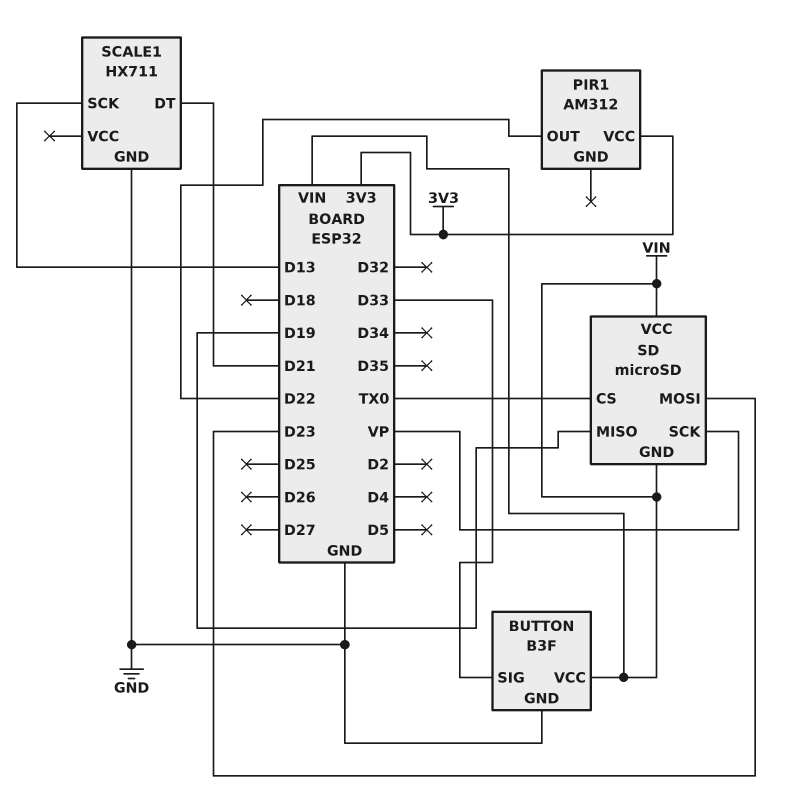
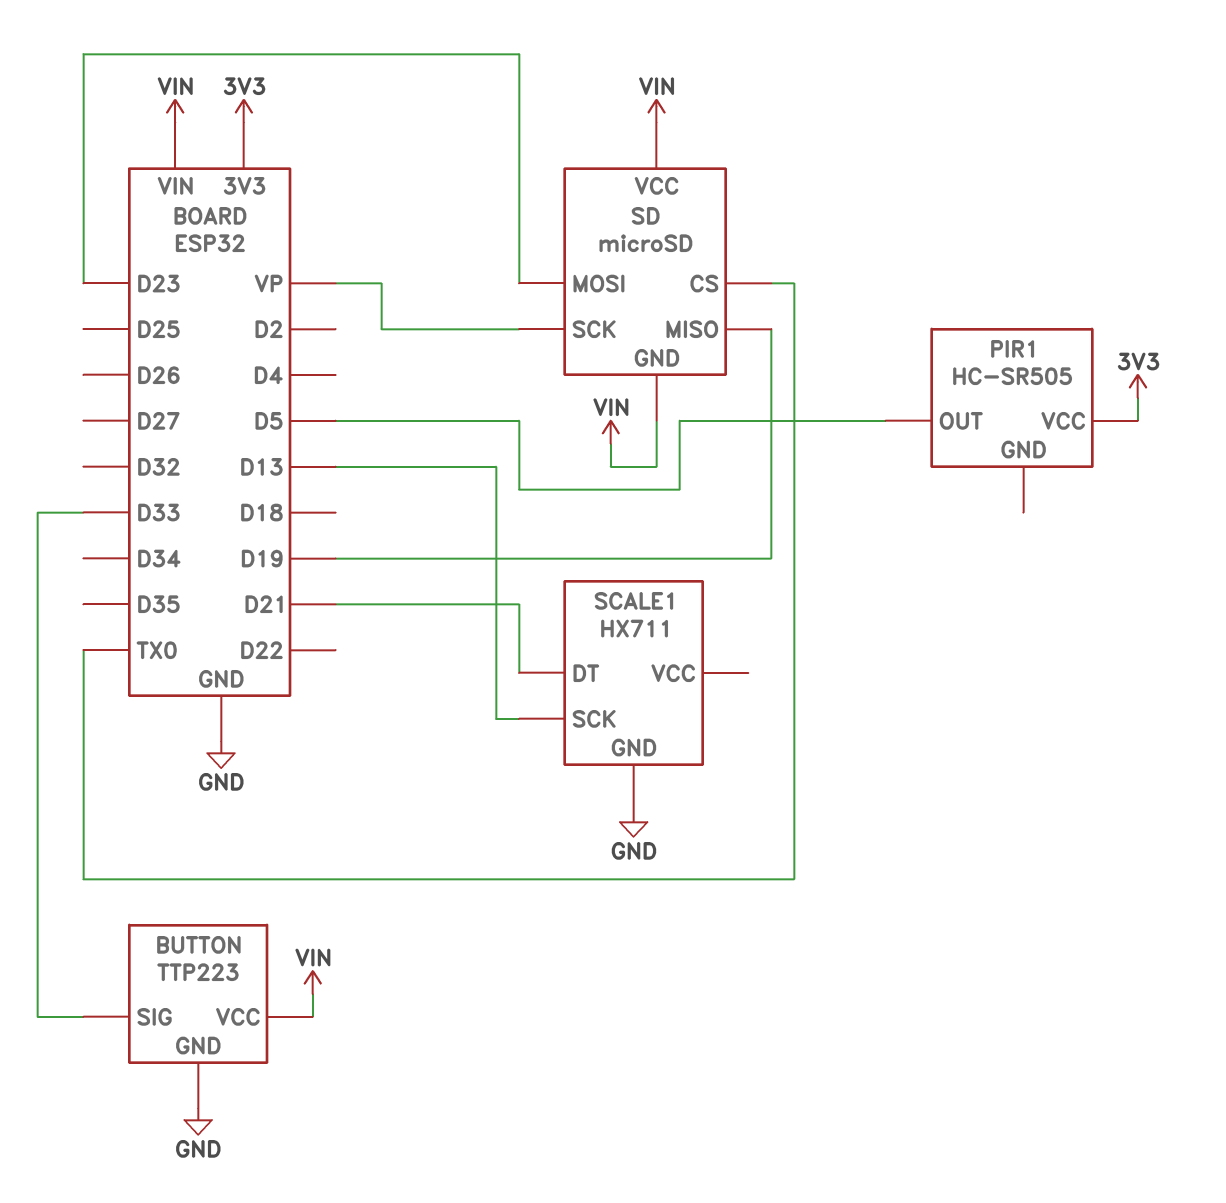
BUTTON: B3F -> TTP223
PIR1: AM312 -> HC-SR505
PIR1 pin OUT: D22 -> D5

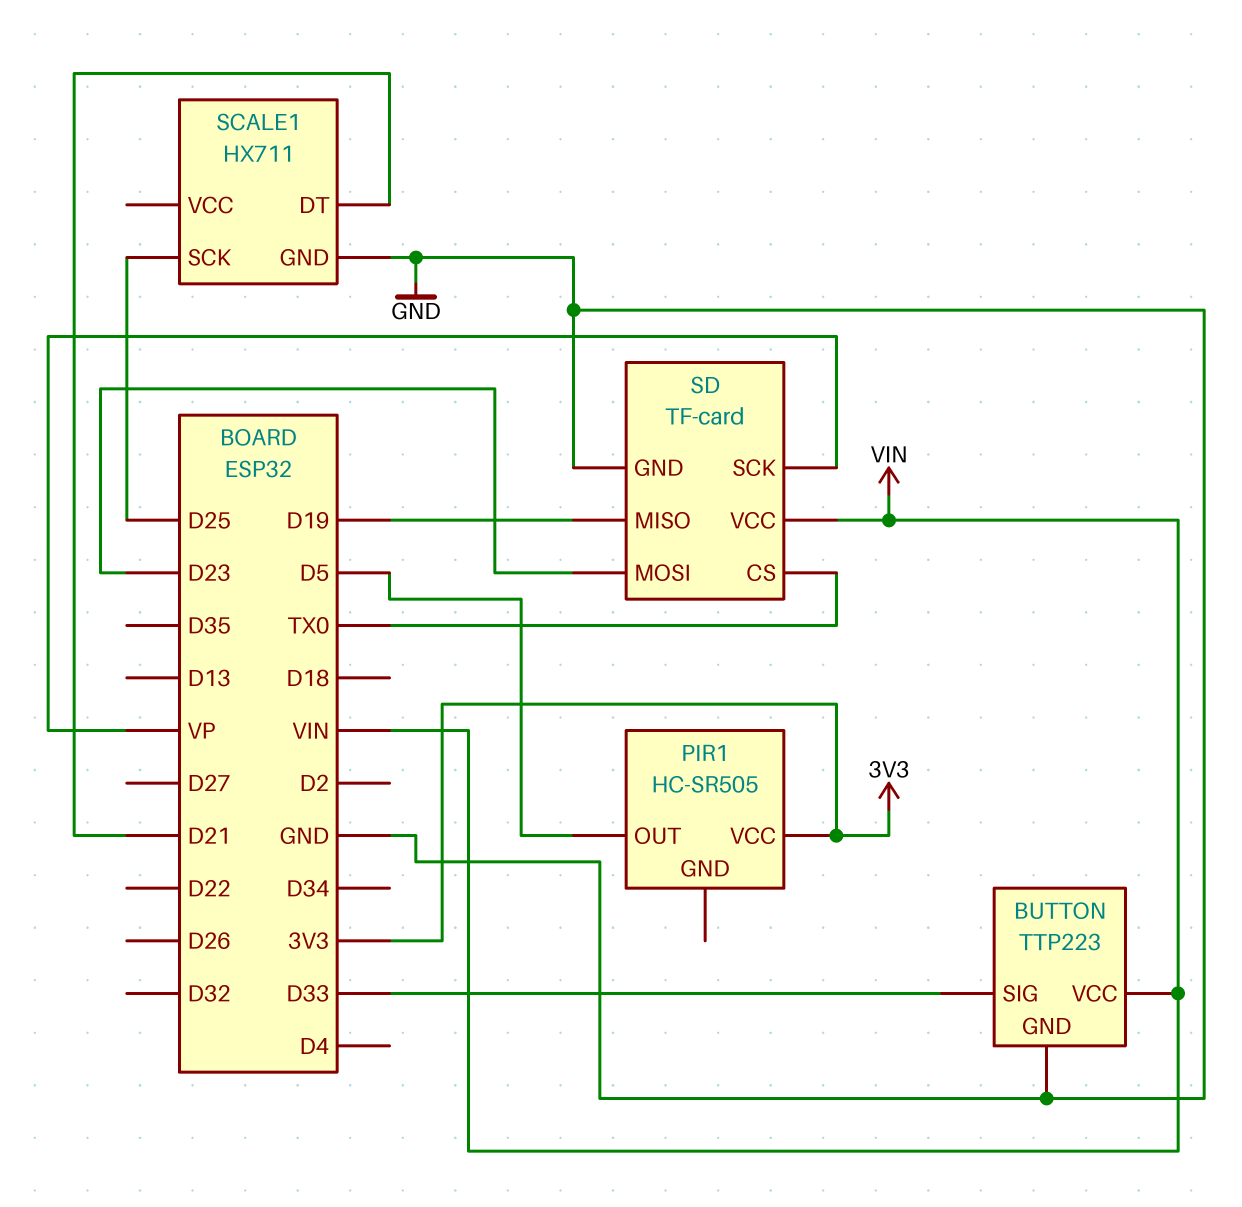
SCALE1 pin SCK: D13 -> D25
SD: microSD -> TF-card
SD pin GND: VIN -> GND

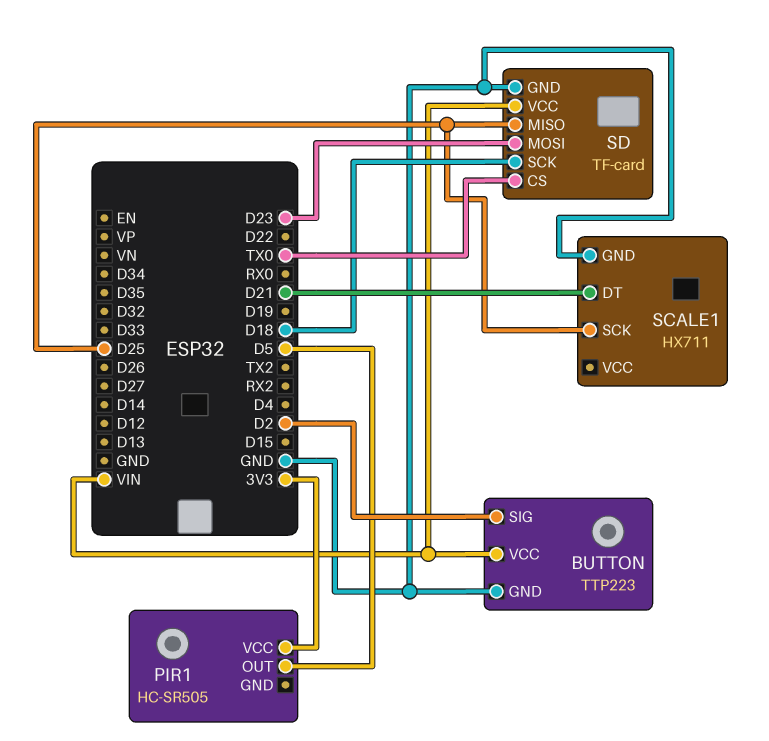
BUTTON pin SIG: D33 -> D2
SD pin MISO: D19 -> D25
SD pin SCK: VP -> D18

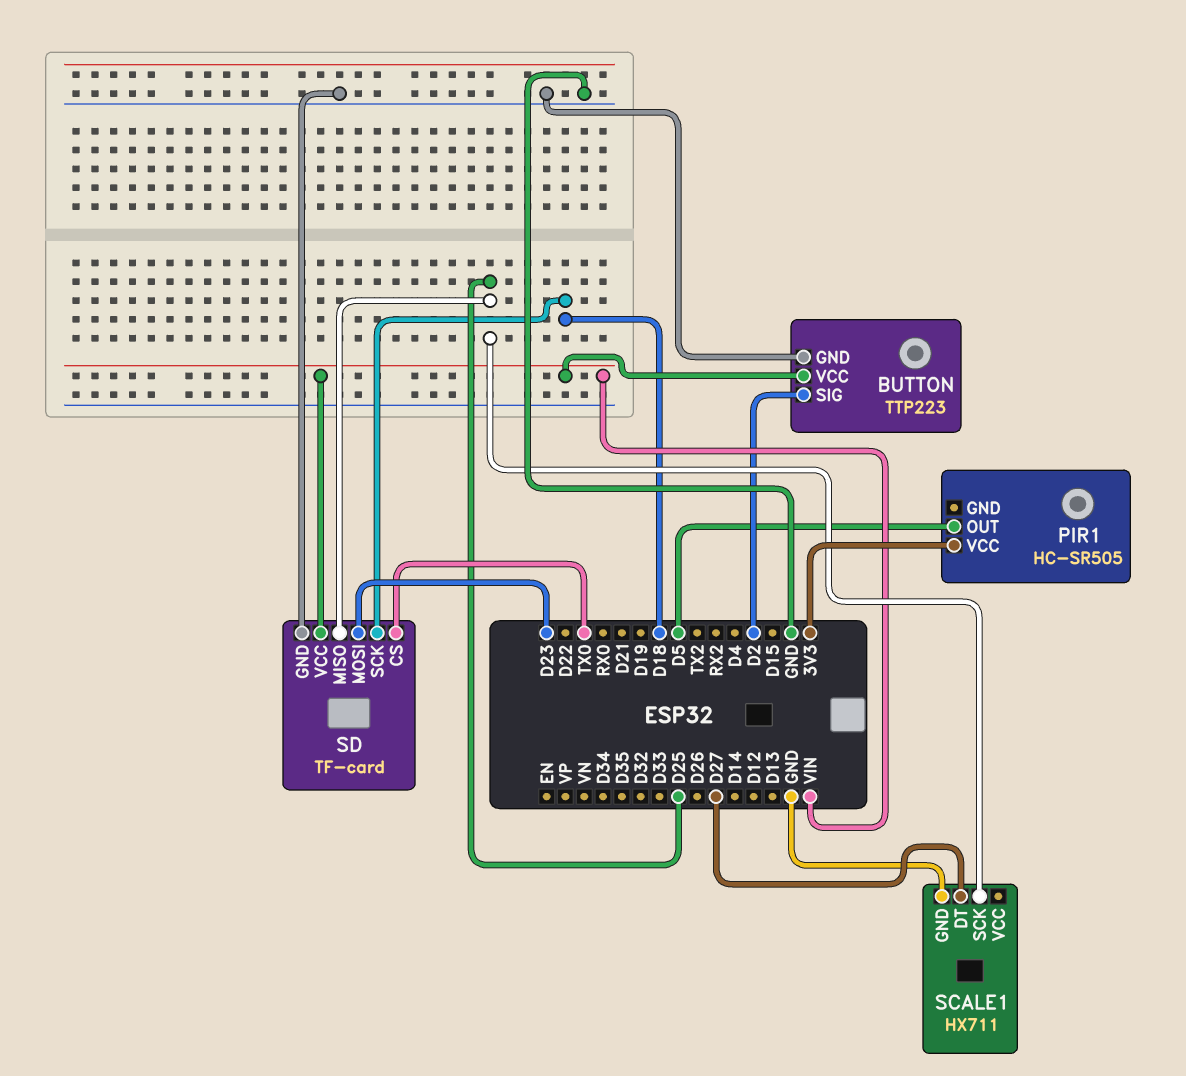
SCALE1 pin DT: D21 -> D27

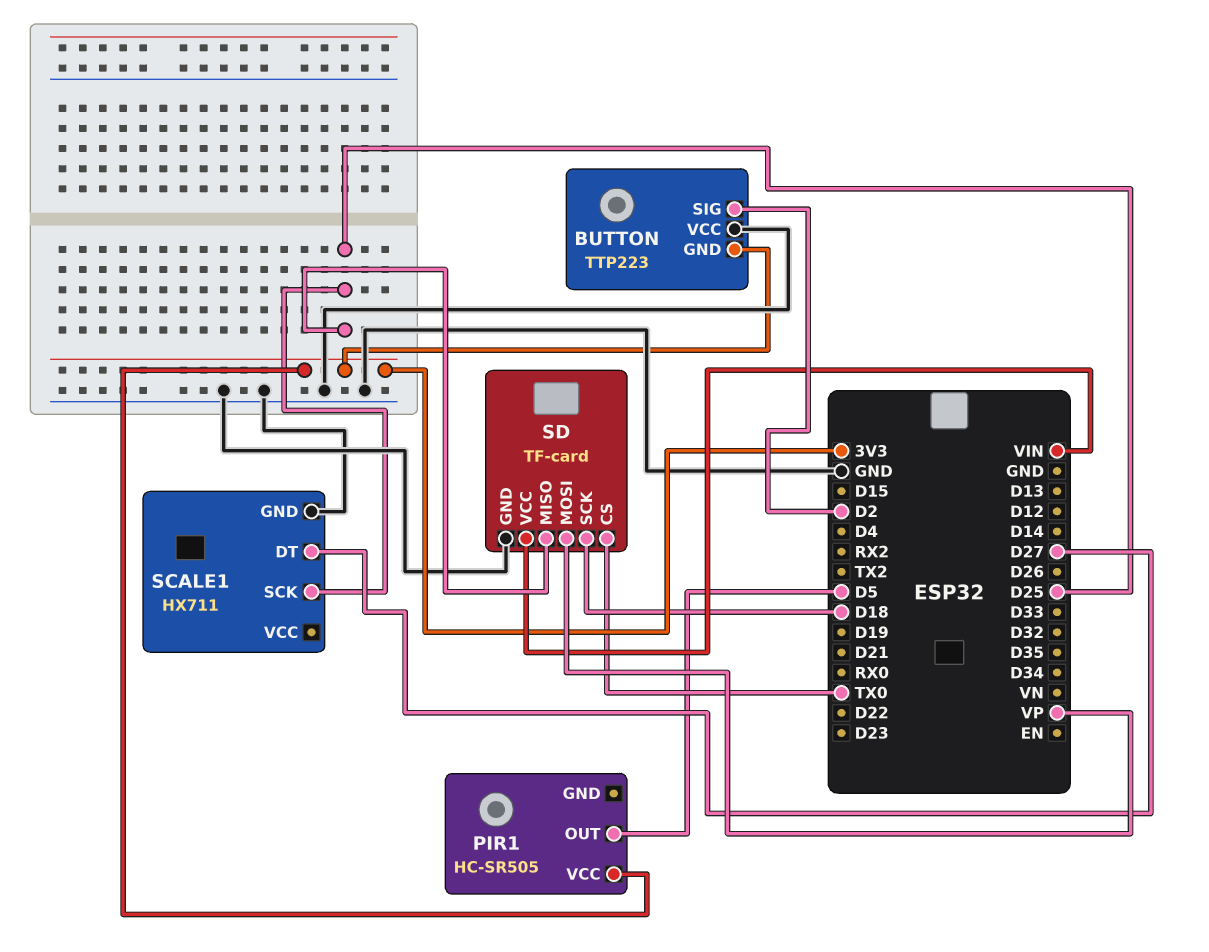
BUTTON pin GND: GND -> 3V3
BUTTON pin VCC: VIN -> GND
SD pin MOSI: D23 -> VP

